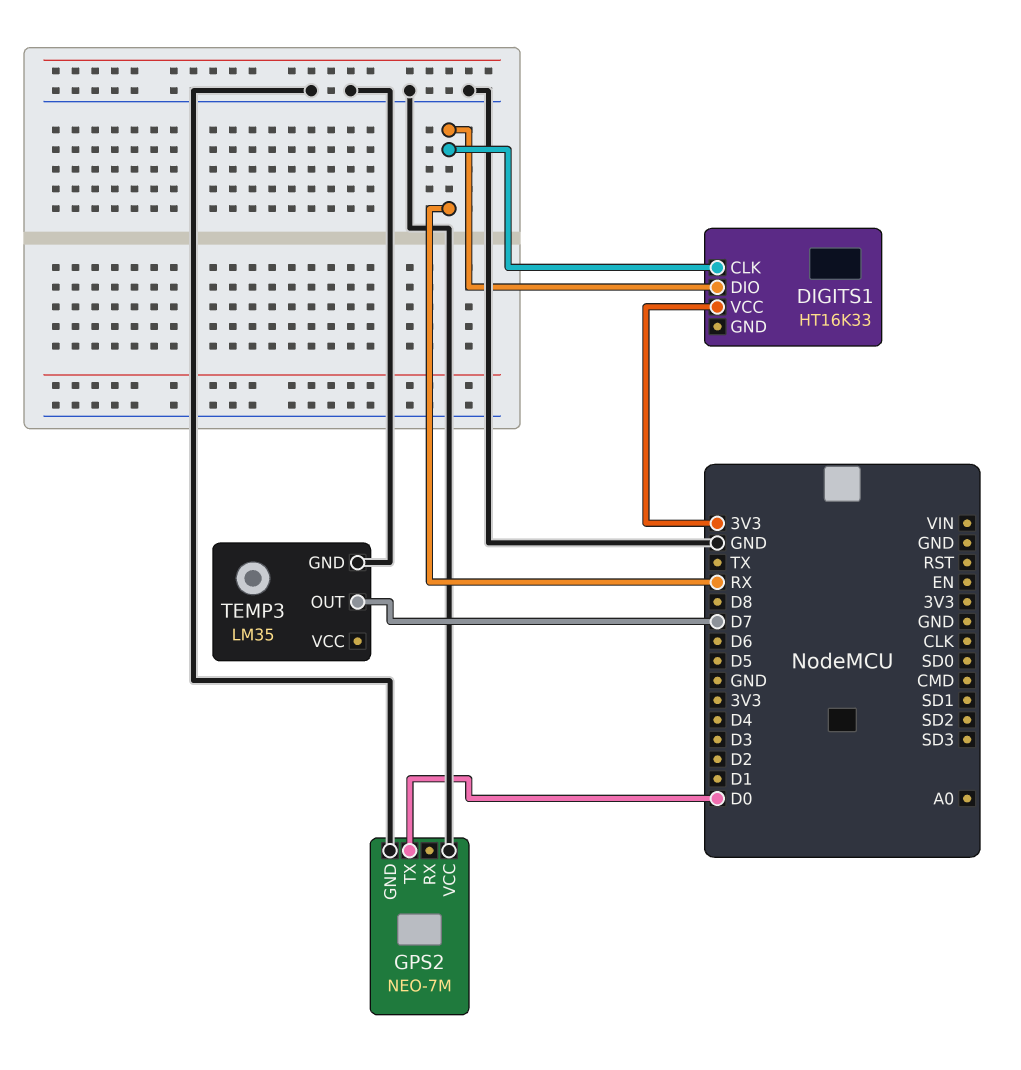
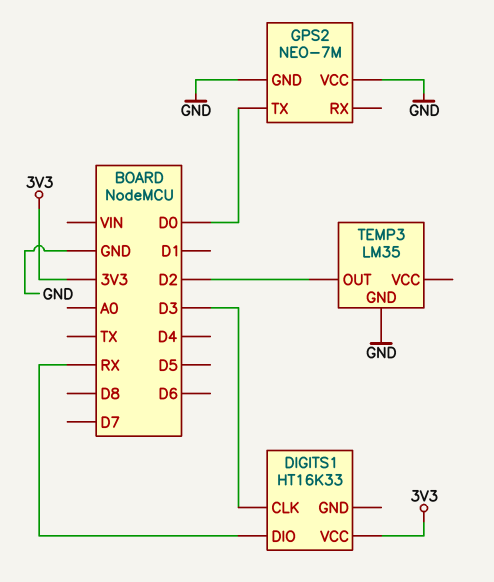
DIGITS1 pin CLK: RX -> D3
TEMP3 pin OUT: D7 -> D2

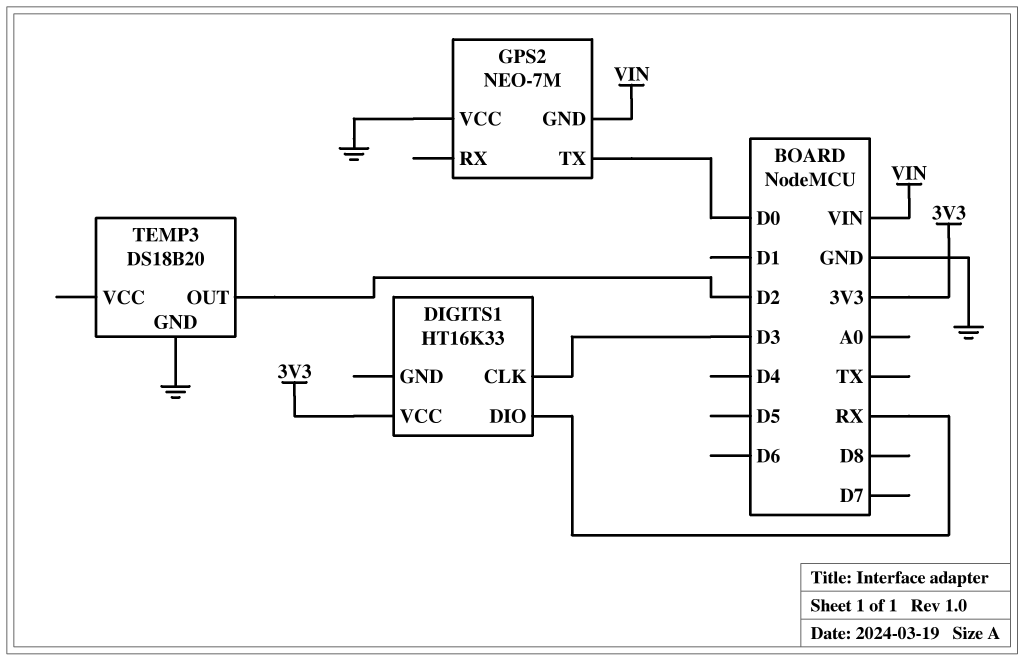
GPS2 pin GND: GND -> VIN
TEMP3: LM35 -> DS18B20

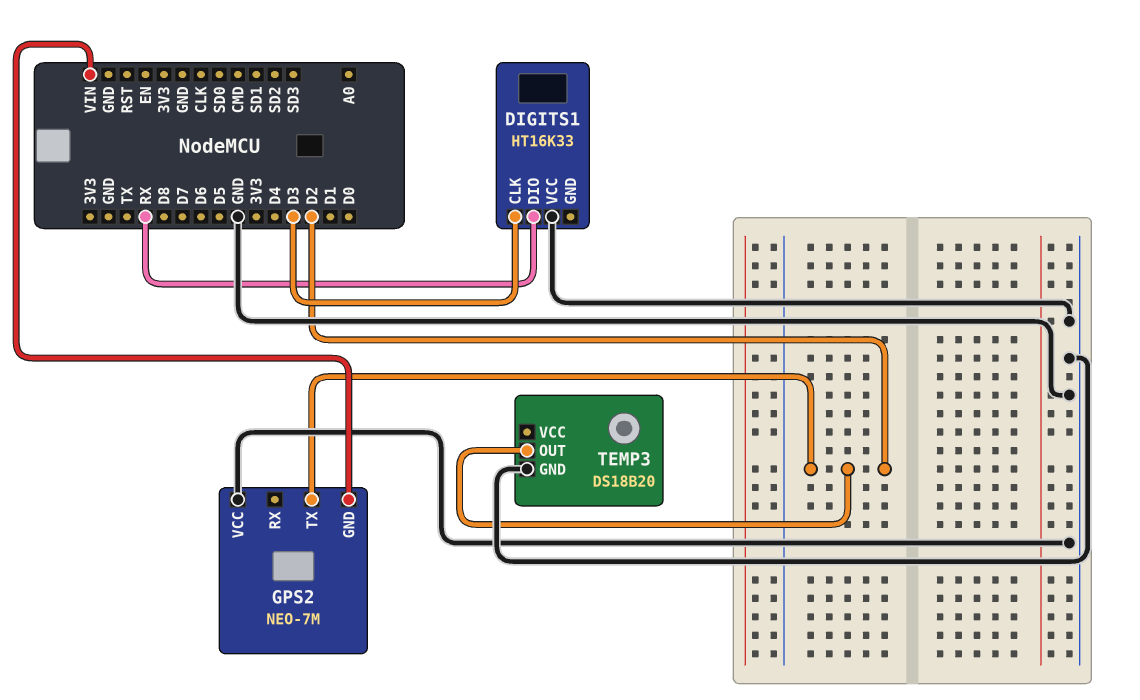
DIGITS1 pin VCC: 3V3 -> GND
GPS2 pin TX: D0 -> D2

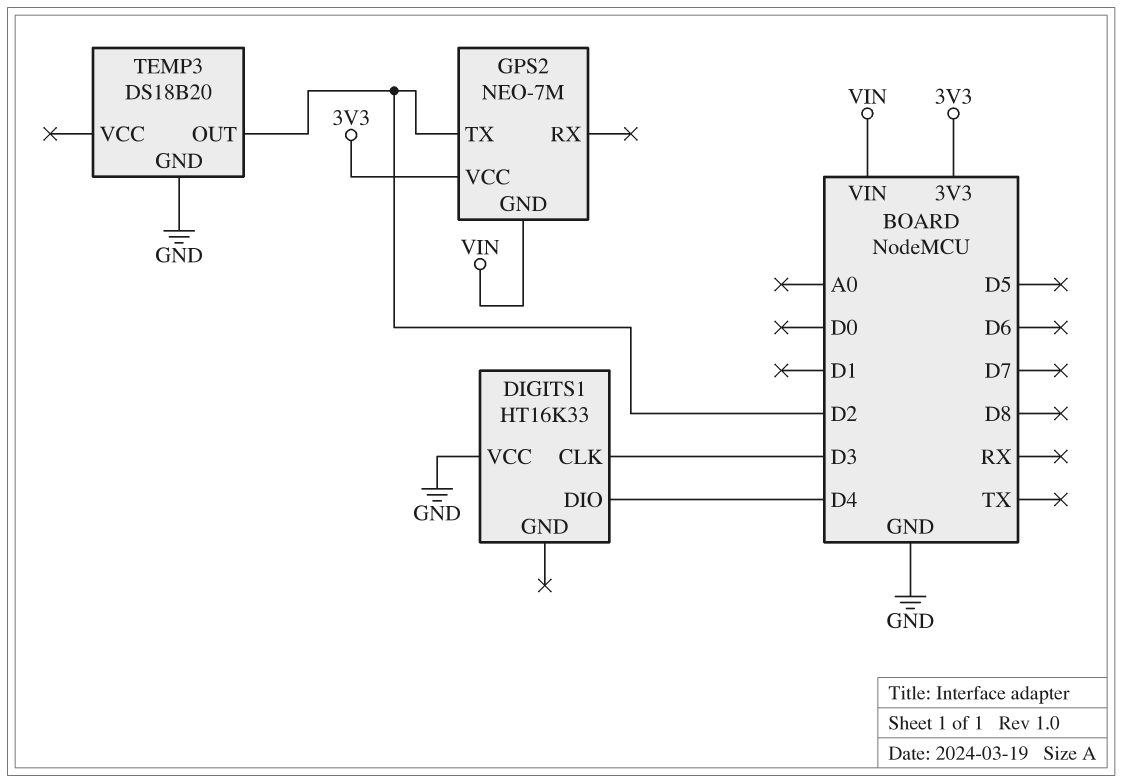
DIGITS1 pin DIO: RX -> D4
GPS2 pin VCC: GND -> 3V3

